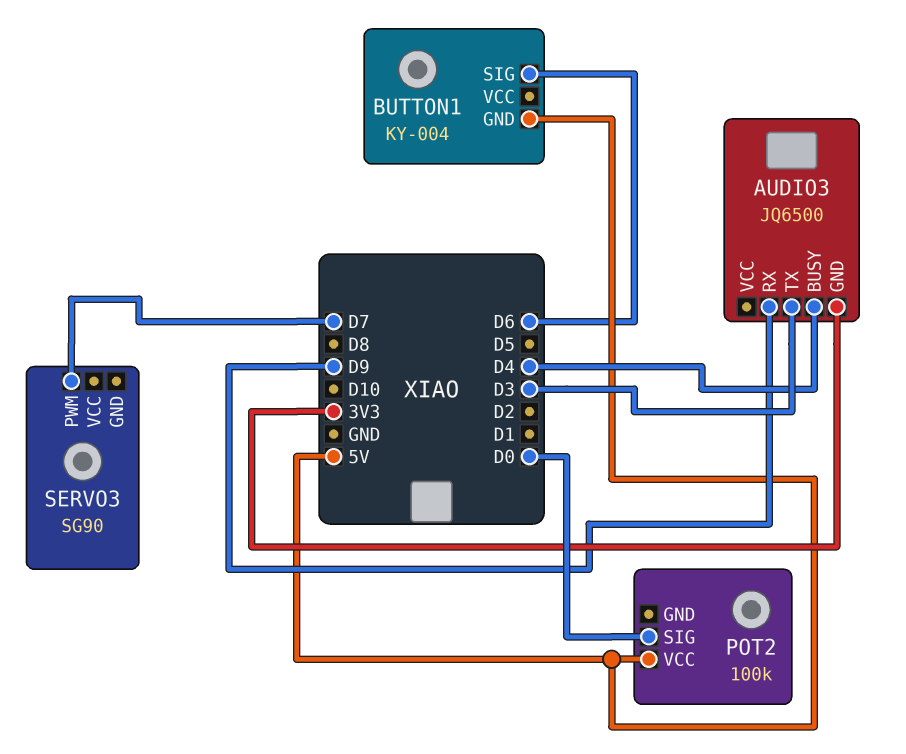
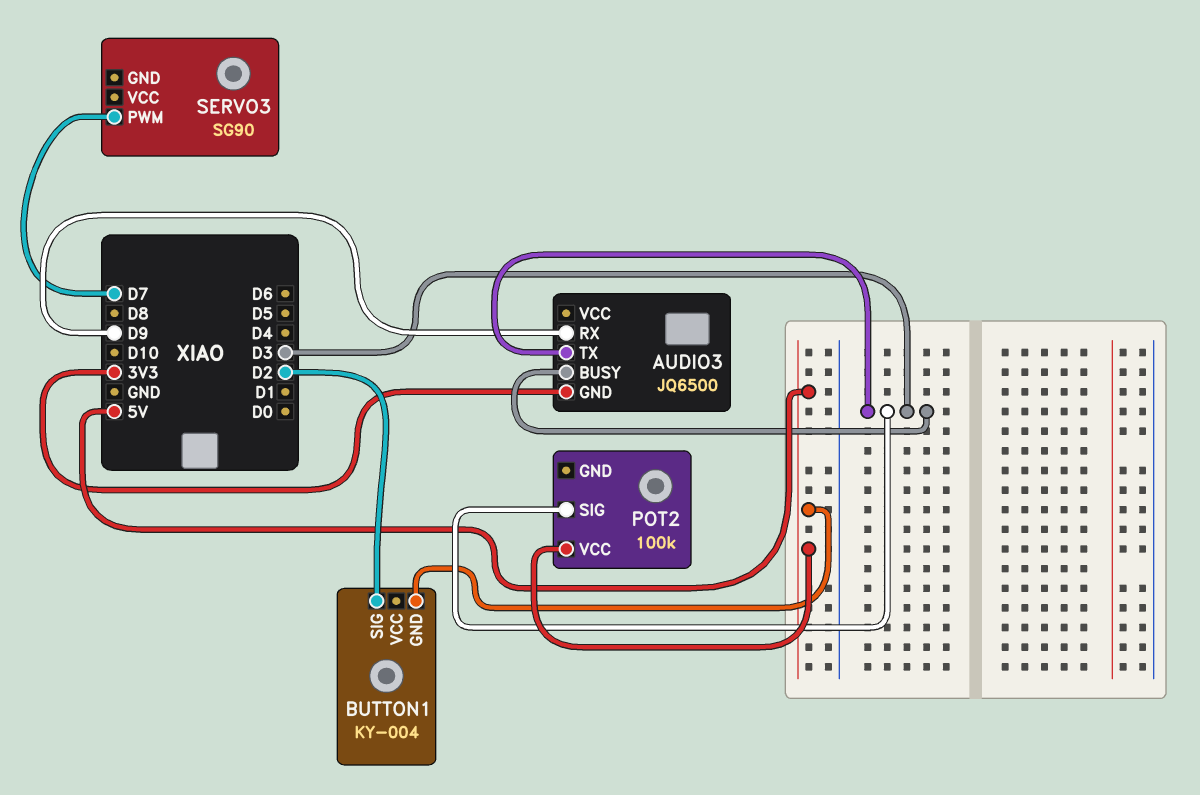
AUDIO3 pin BUSY: D4 -> D3
BUTTON1 pin SIG: D6 -> D2
POT2 pin SIG: D0 -> D3

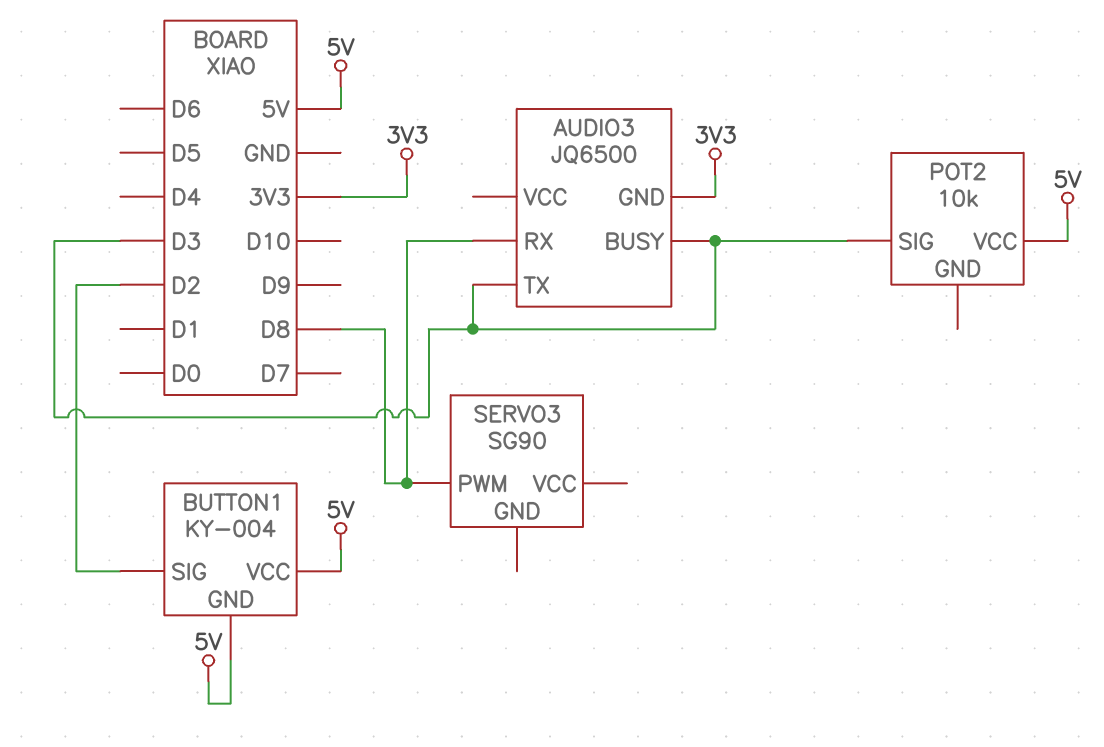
AUDIO3 pin RX: D9 -> D8
BUTTON1 pin VCC: none -> 5V
POT2: 100k -> 10k
SERVO3 pin PWM: D7 -> D8

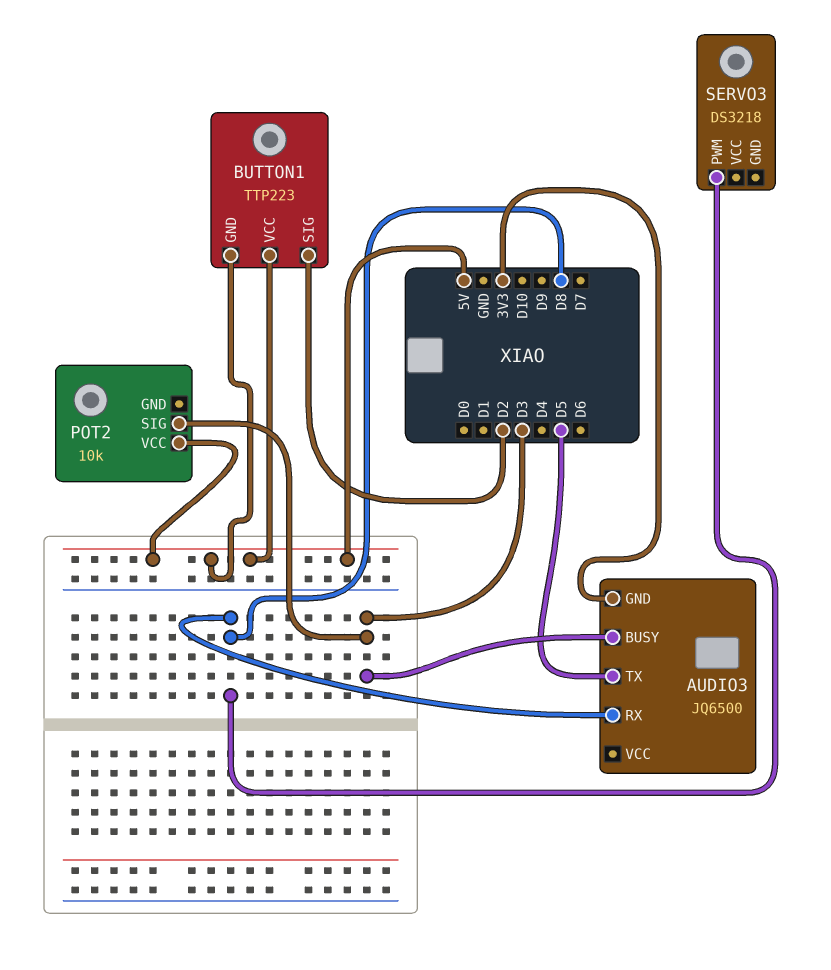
AUDIO3 pin TX: D3 -> D5
BUTTON1: KY-004 -> TTP223
SERVO3: SG90 -> DS3218

